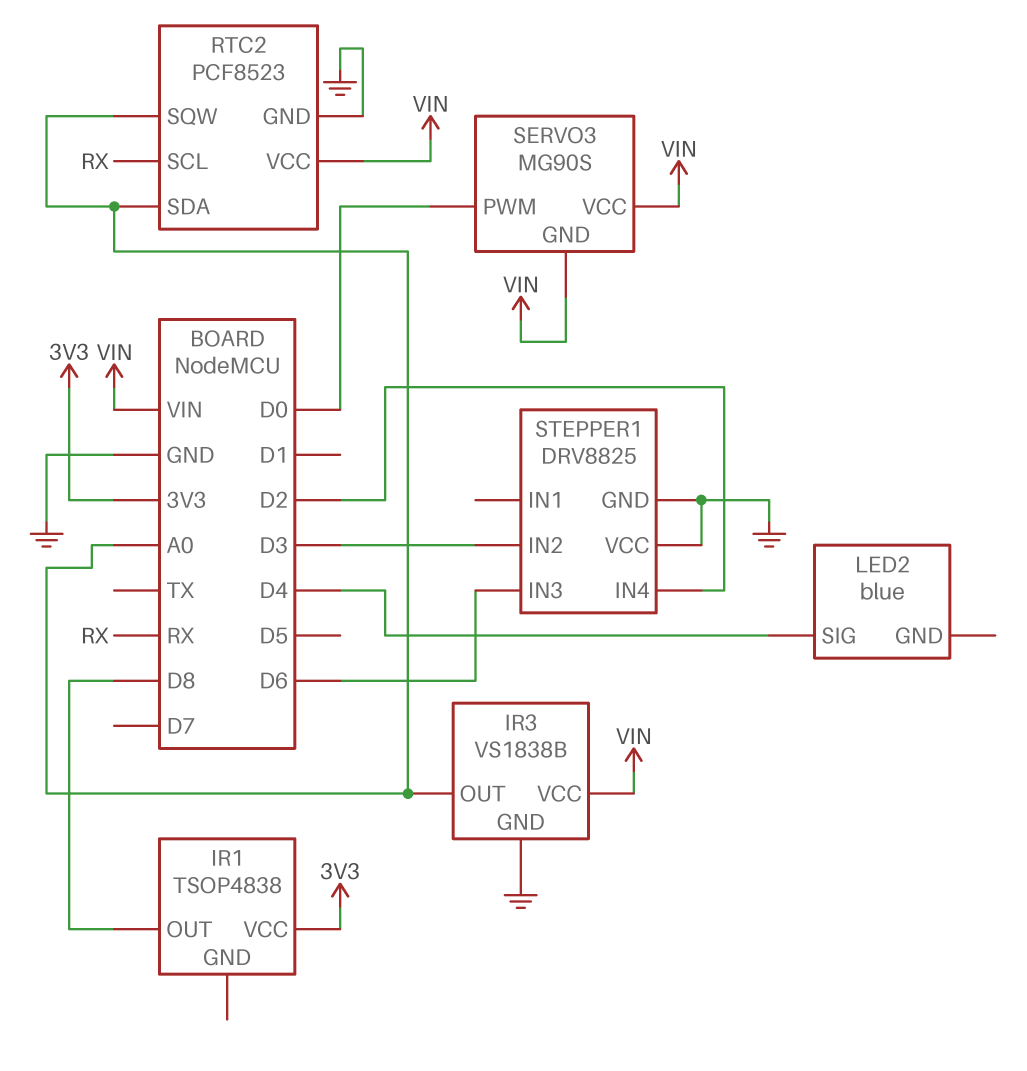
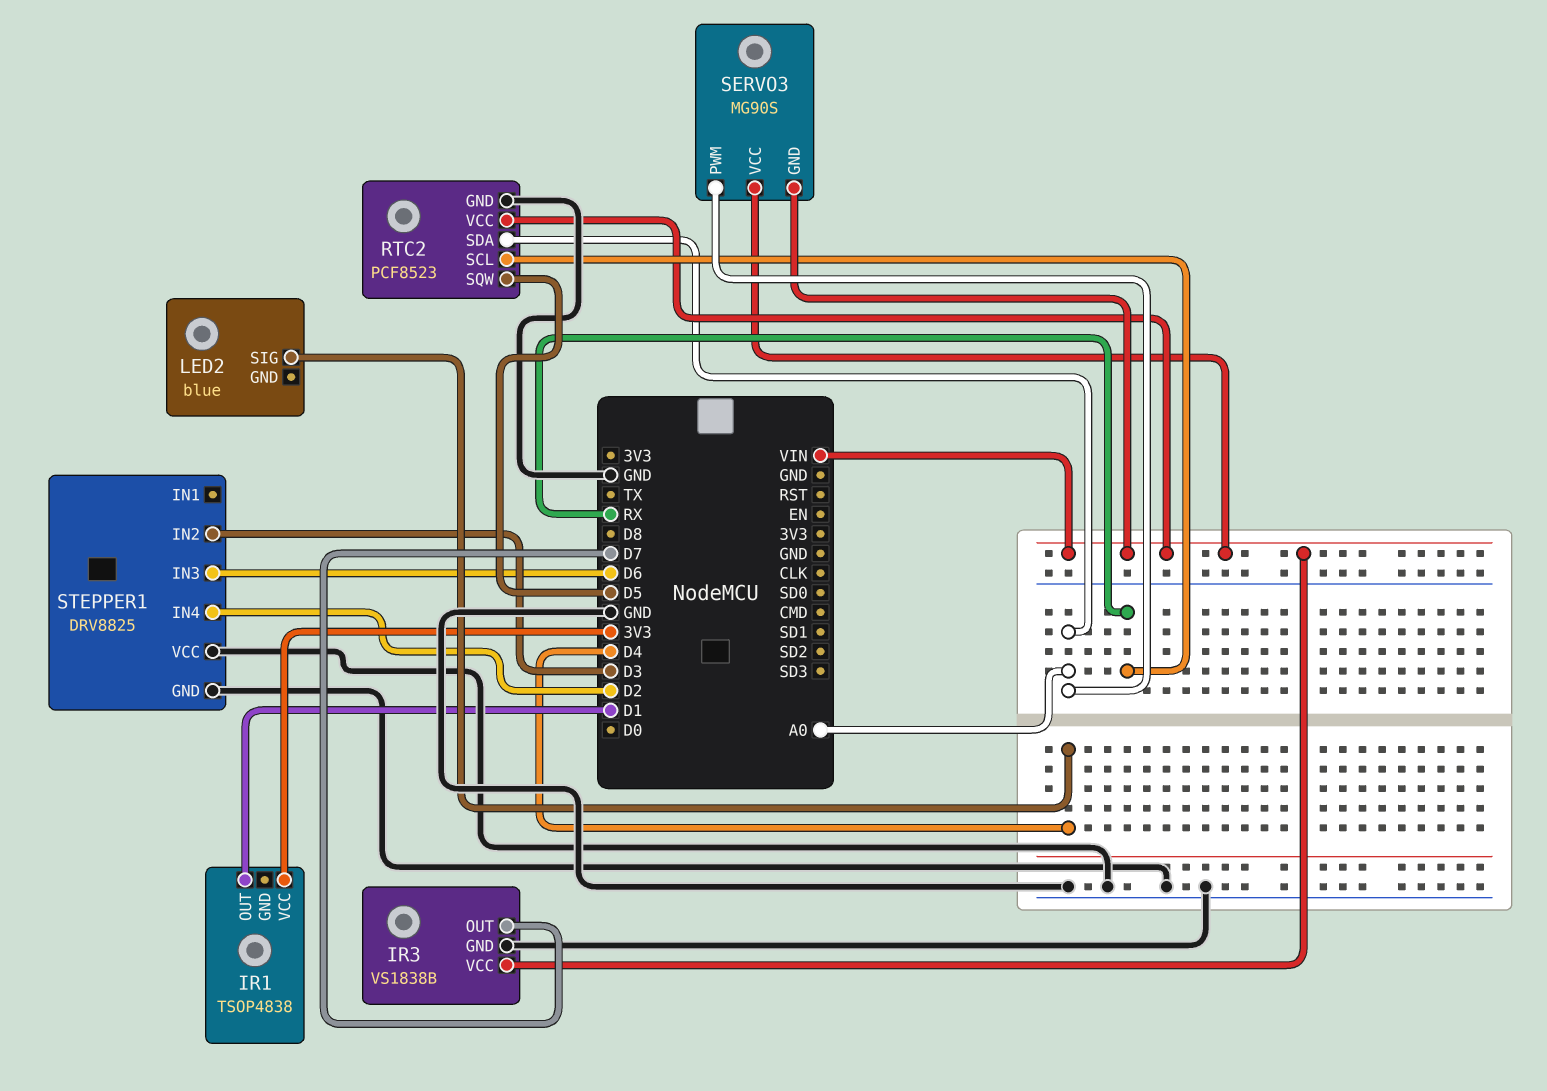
IR1 pin OUT: D8 -> D1
IR3 pin OUT: A0 -> D7
RTC2 pin SQW: A0 -> D5
SERVO3 pin PWM: D0 -> A0

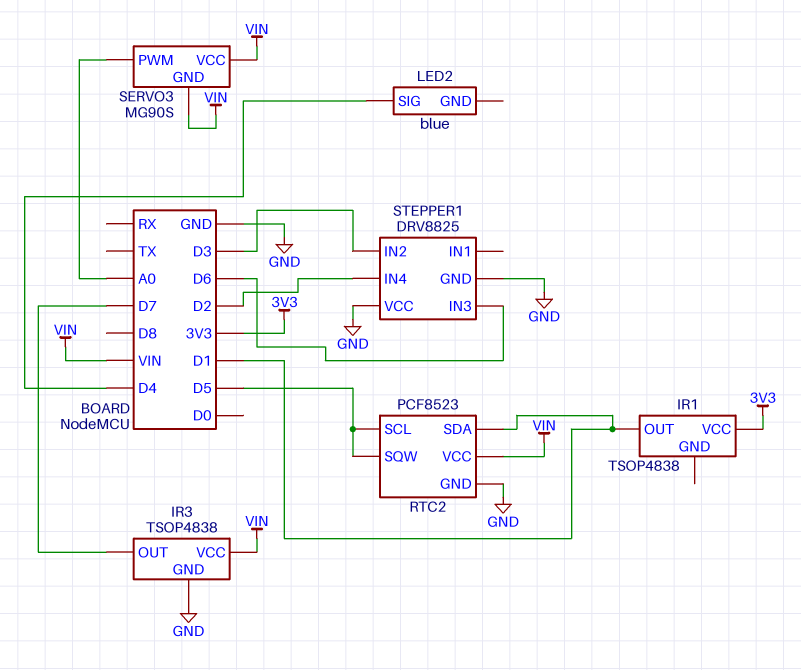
IR3: VS1838B -> TSOP4838
RTC2 pin SCL: RX -> D5
RTC2 pin SDA: A0 -> D1

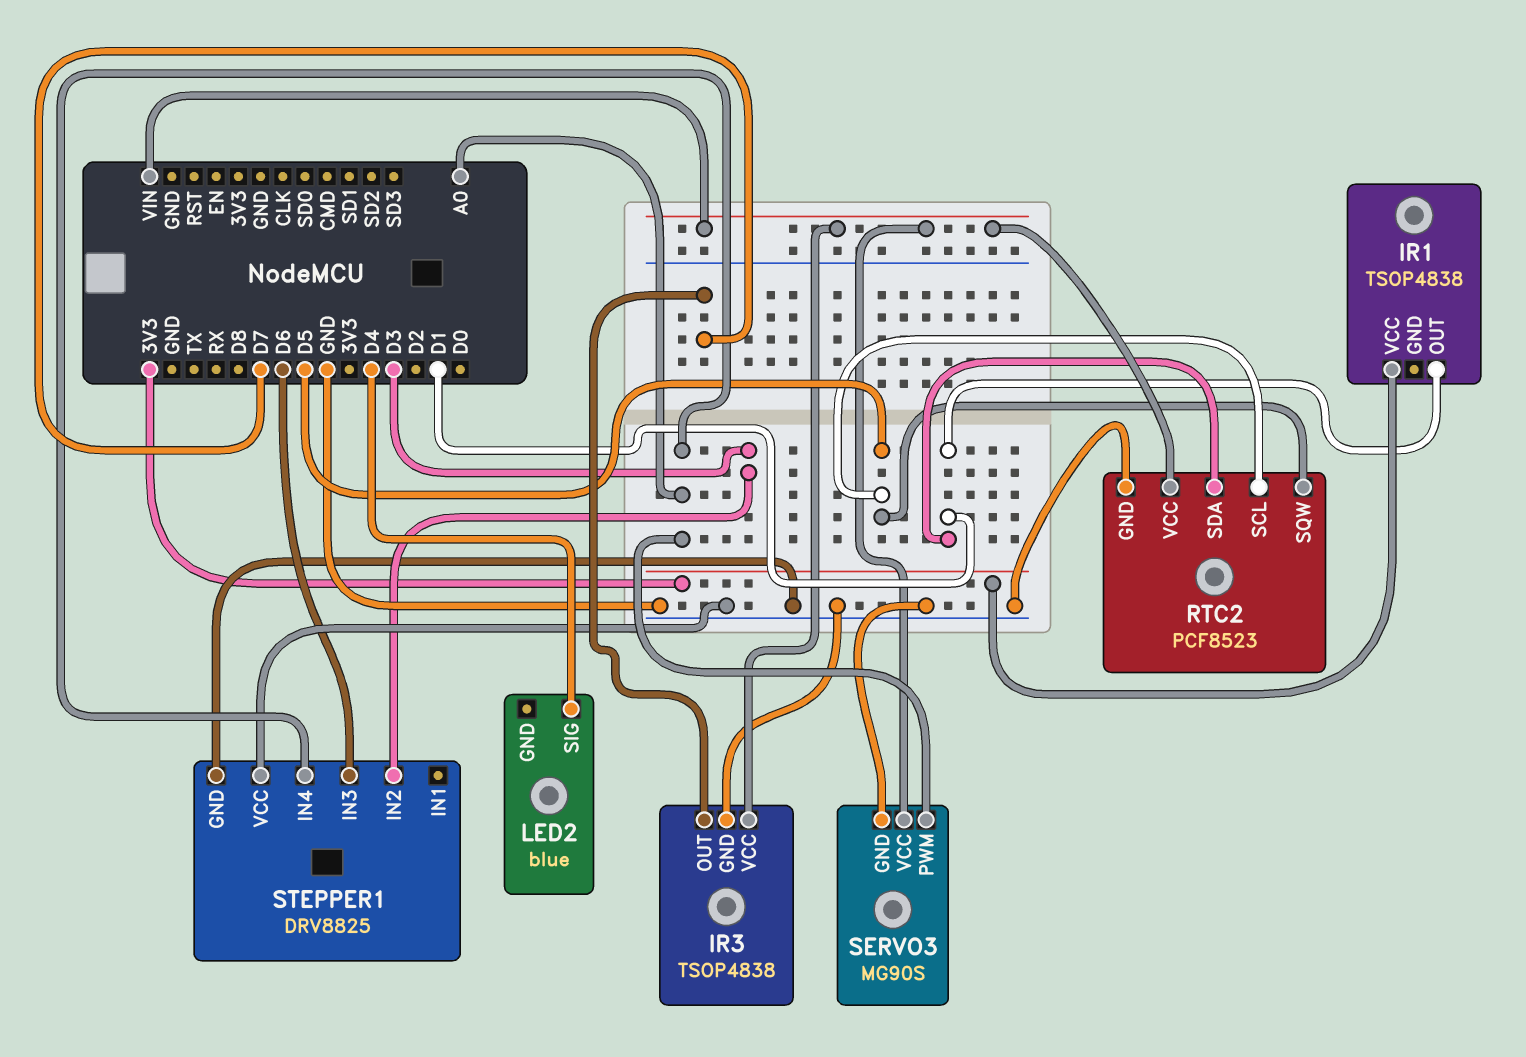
SERVO3 pin GND: VIN -> GND
STEPPER1 pin IN4: D2 -> A0

